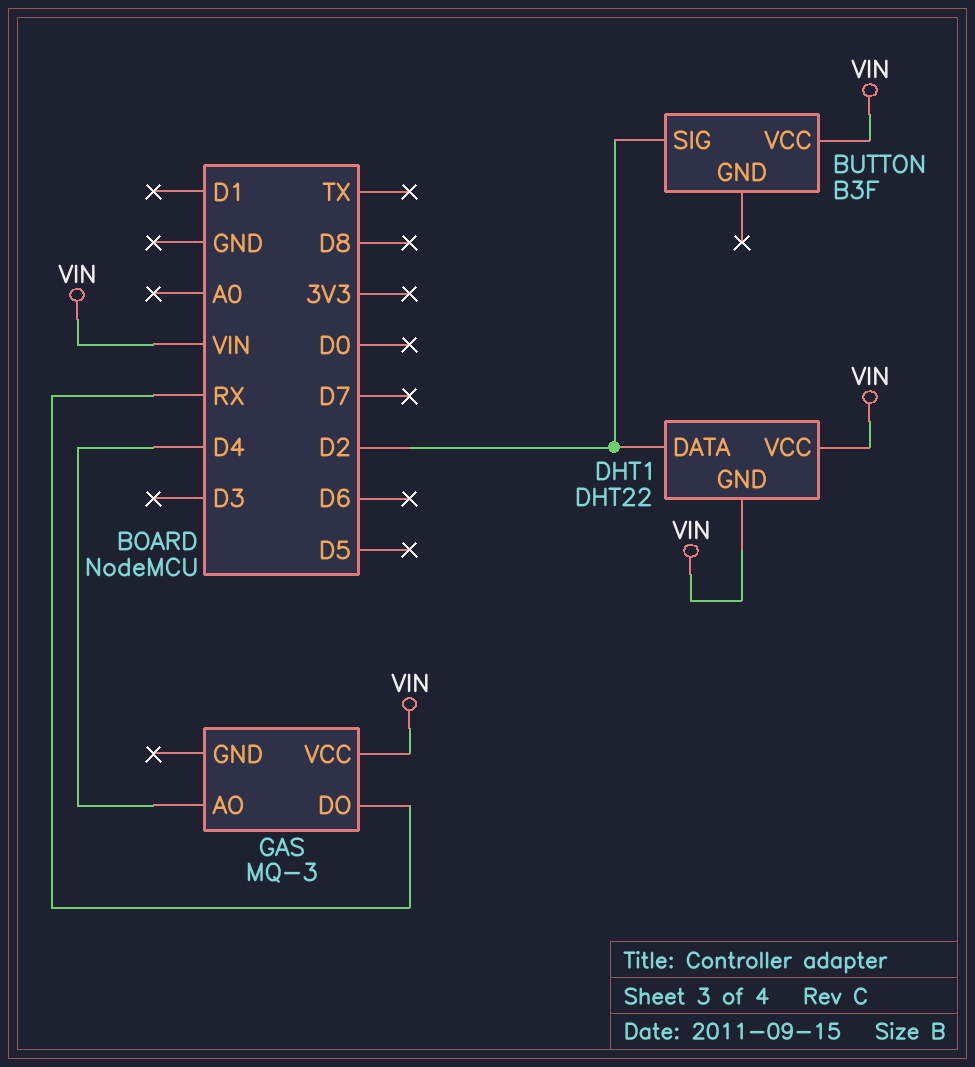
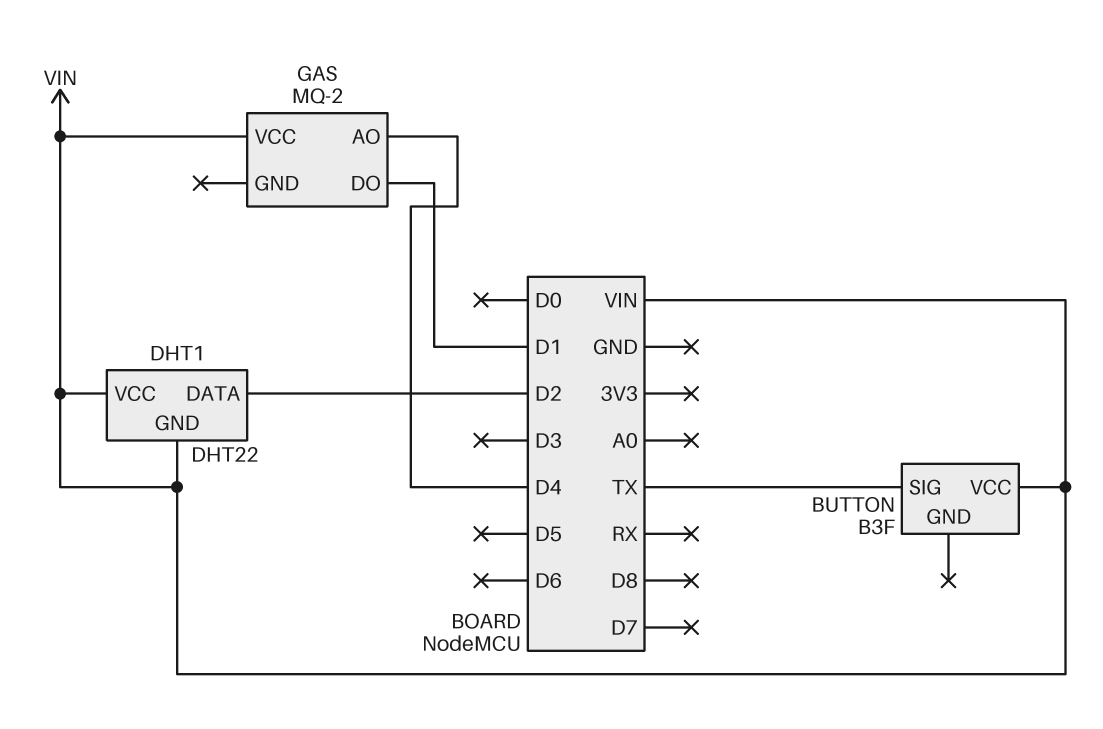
BUTTON pin SIG: D2 -> TX
GAS: MQ-3 -> MQ-2
GAS pin DO: RX -> D1

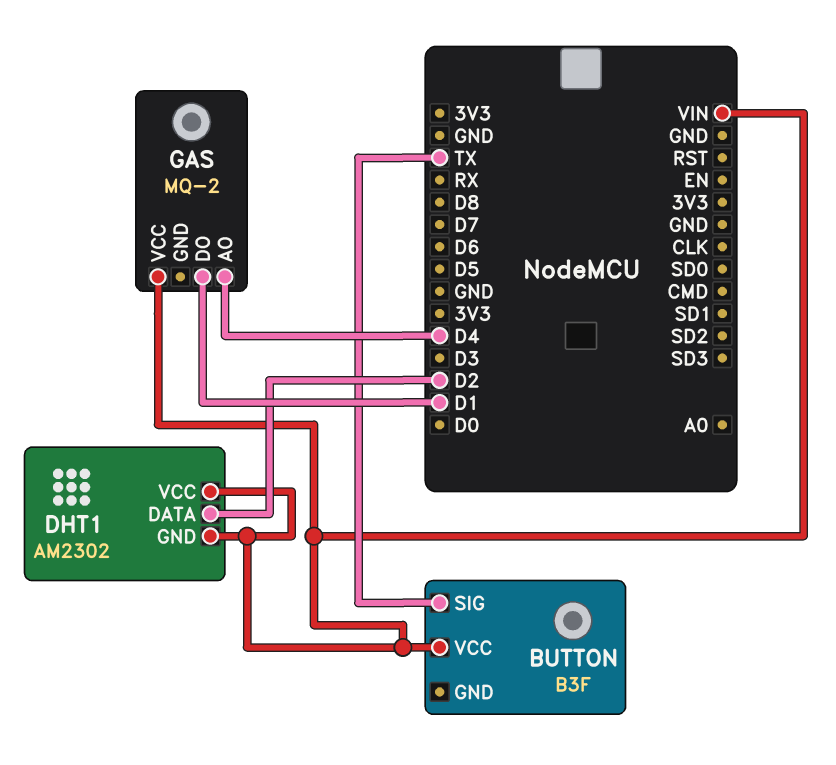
DHT1: DHT22 -> AM2302

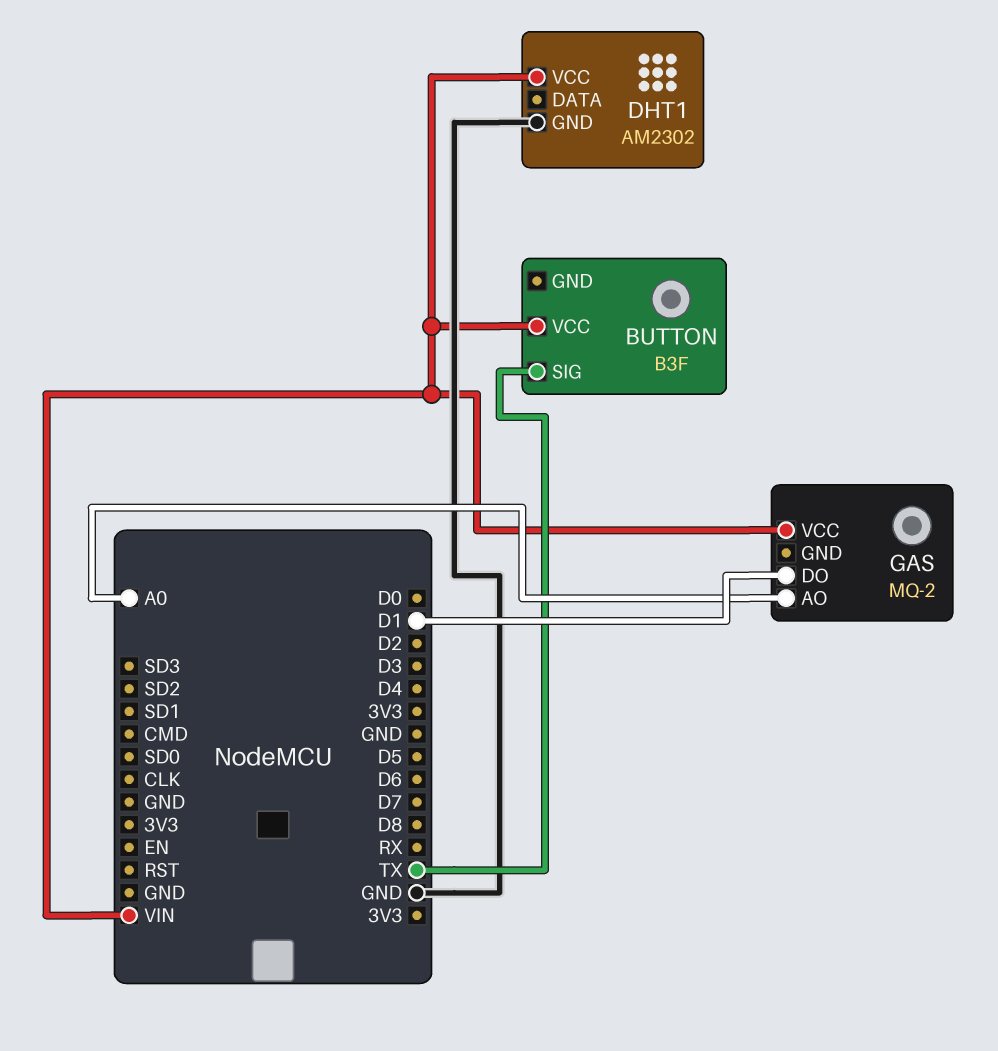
DHT1 pin DATA: D2 -> none
DHT1 pin GND: VIN -> GND
GAS pin AO: D4 -> A0

